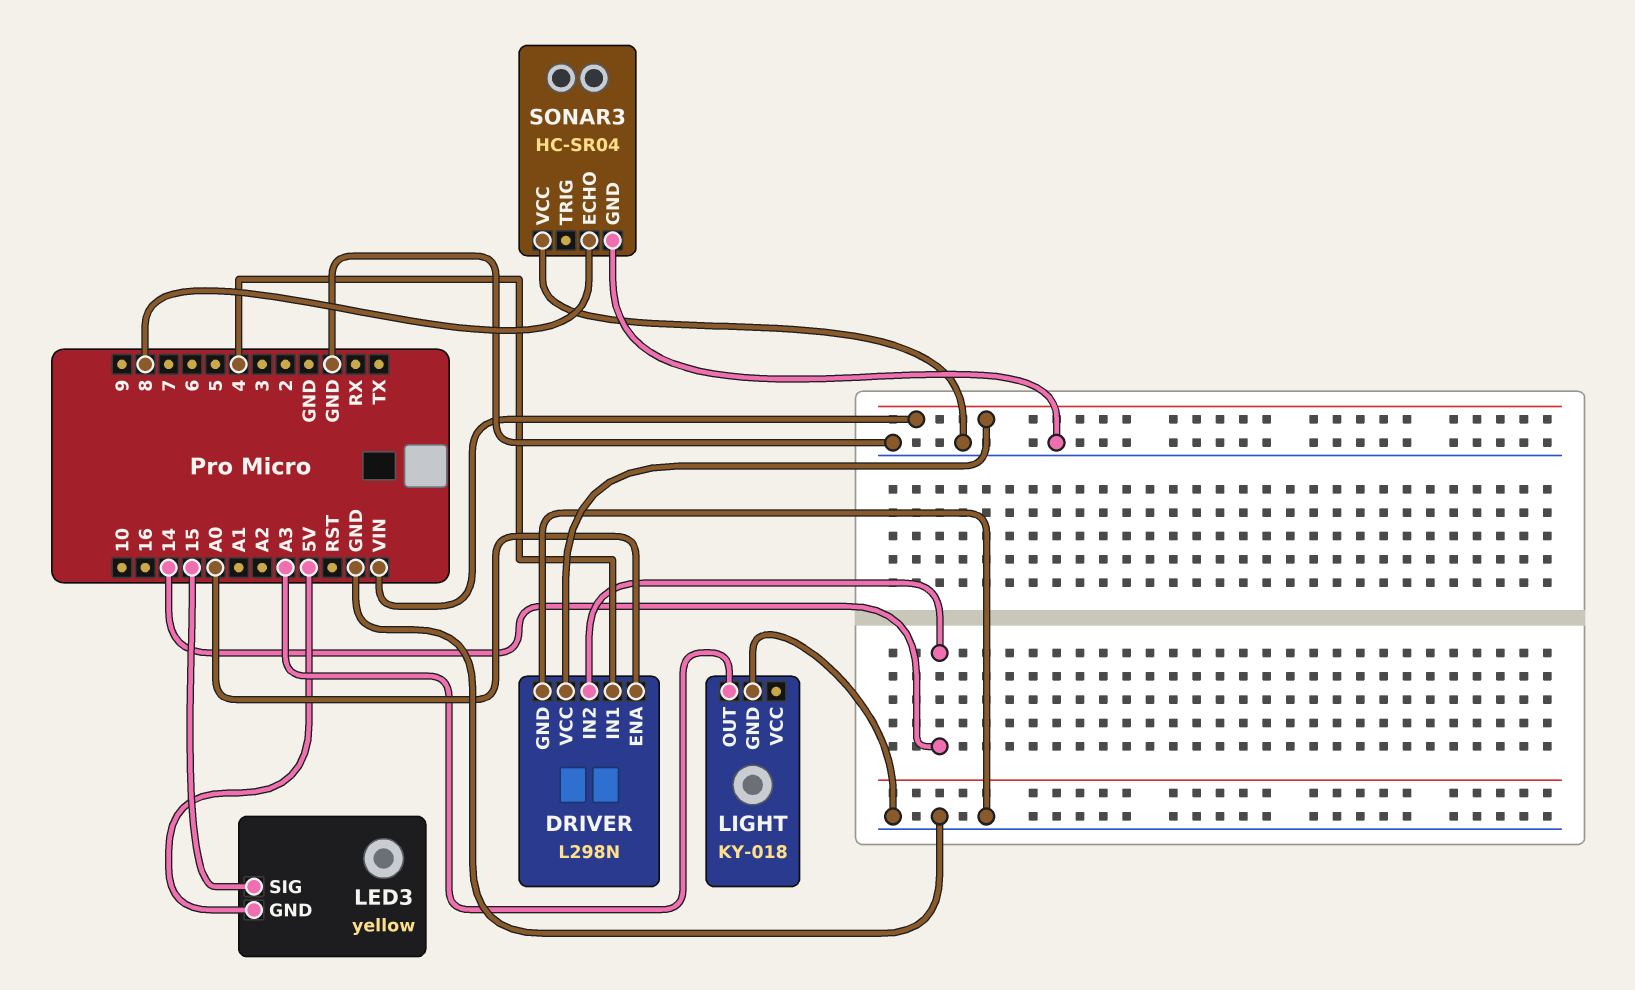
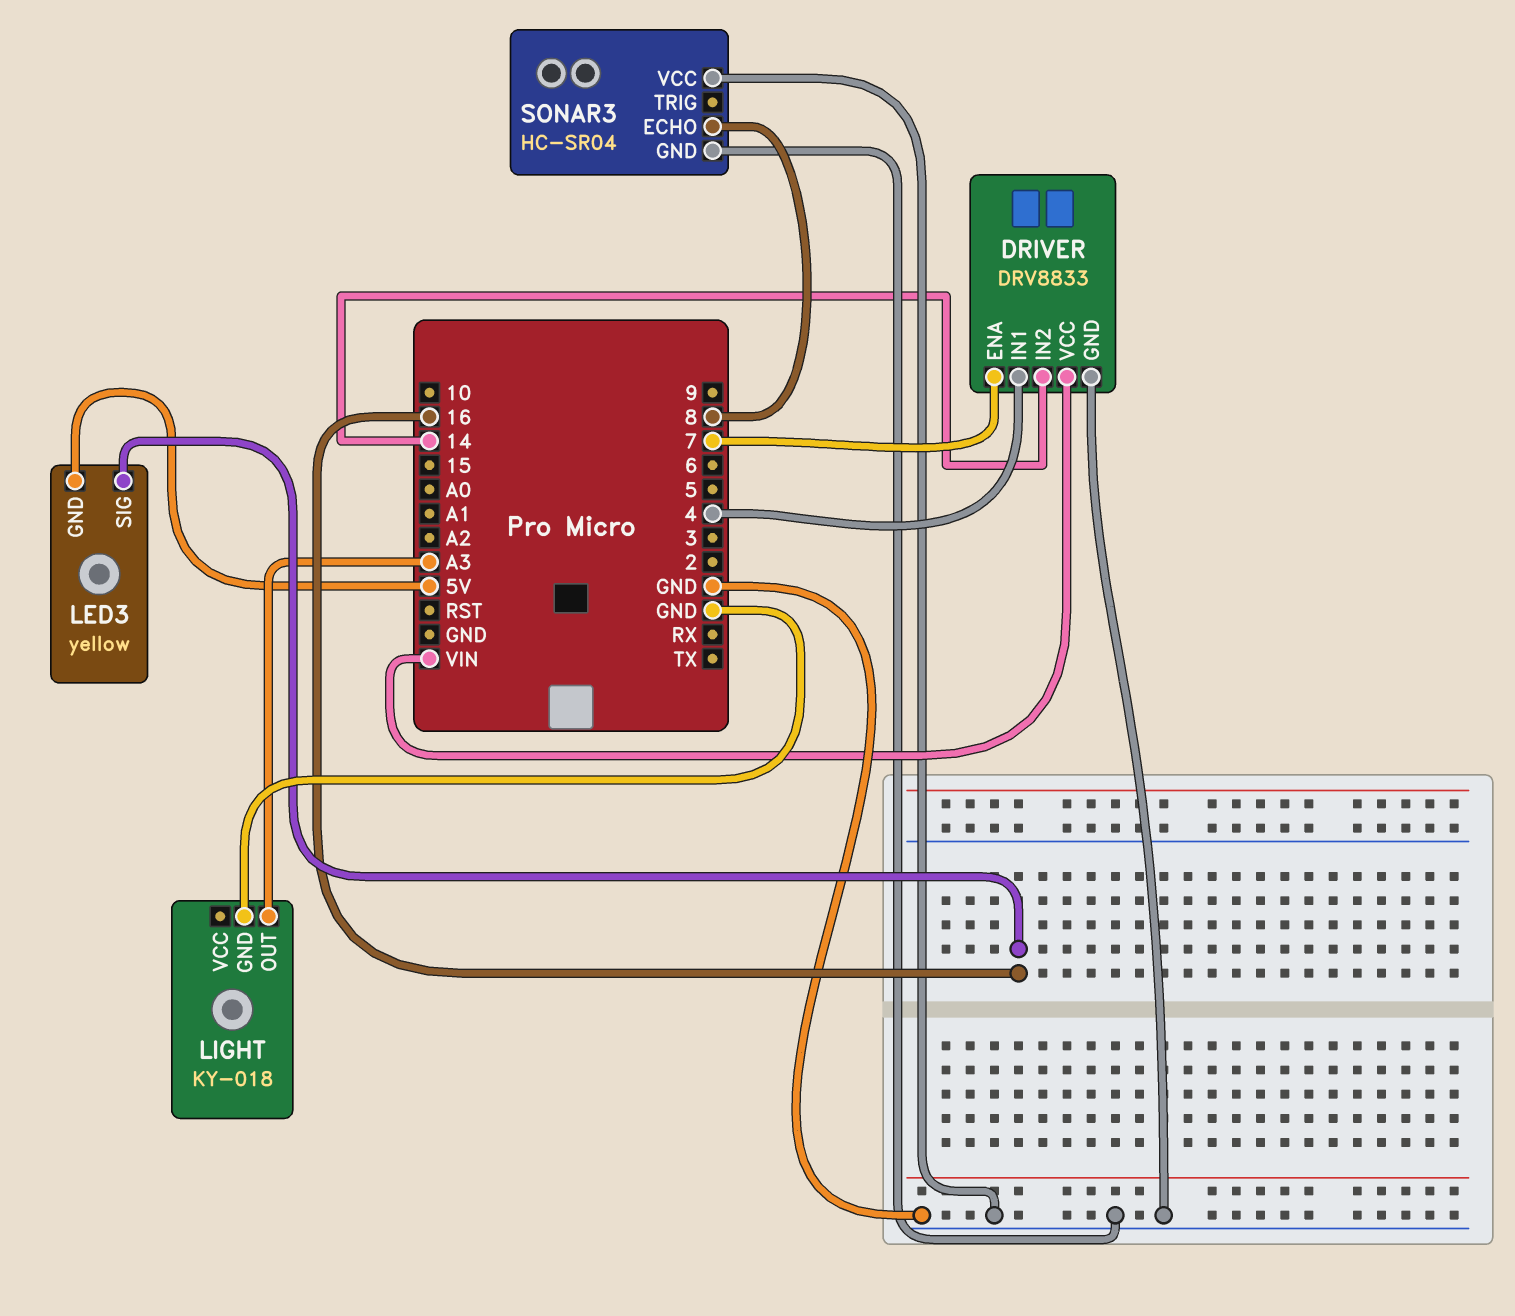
DRIVER: L298N -> DRV8833
DRIVER pin ENA: A0 -> 7
LED3 pin SIG: 15 -> 16

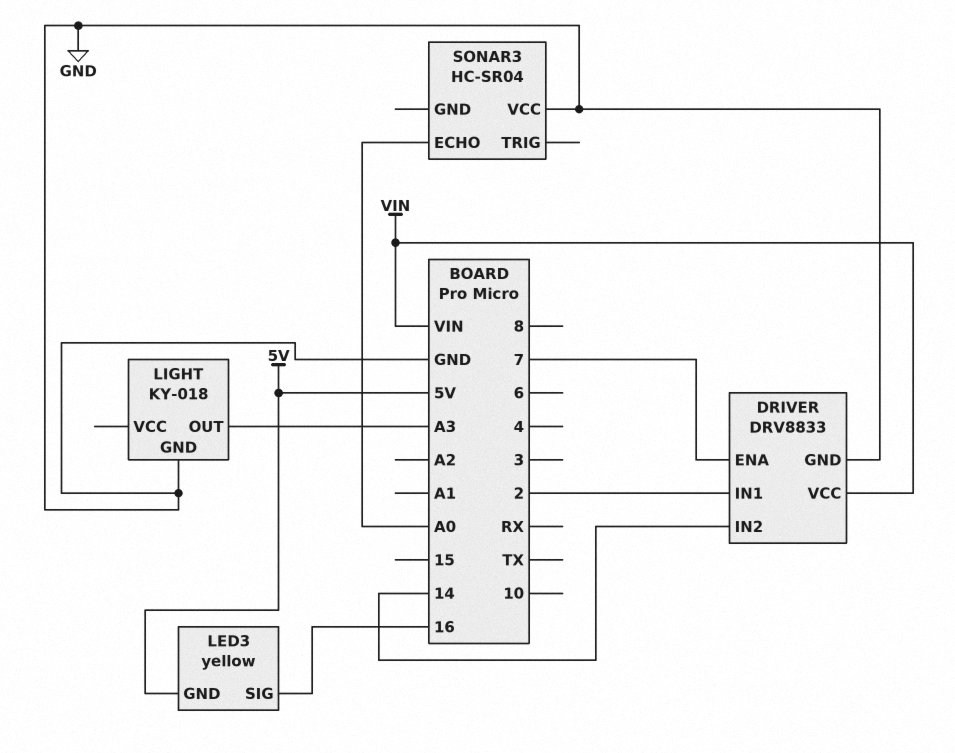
DRIVER pin IN1: 4 -> 2
SONAR3 pin ECHO: 8 -> A0
SONAR3 pin GND: GND -> none

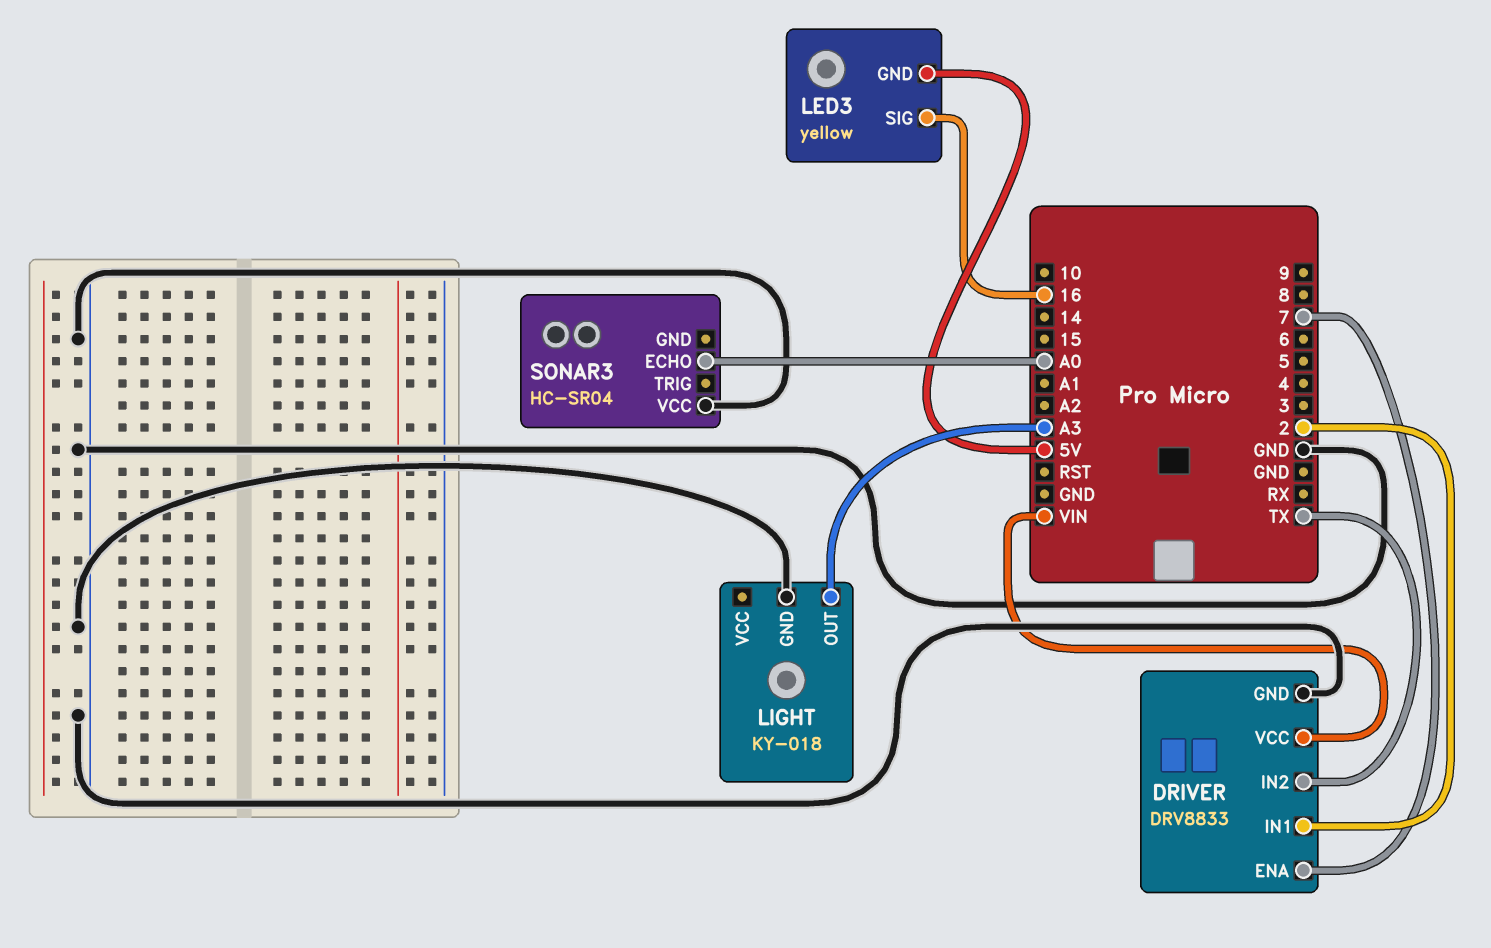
DRIVER pin IN2: 14 -> TX

